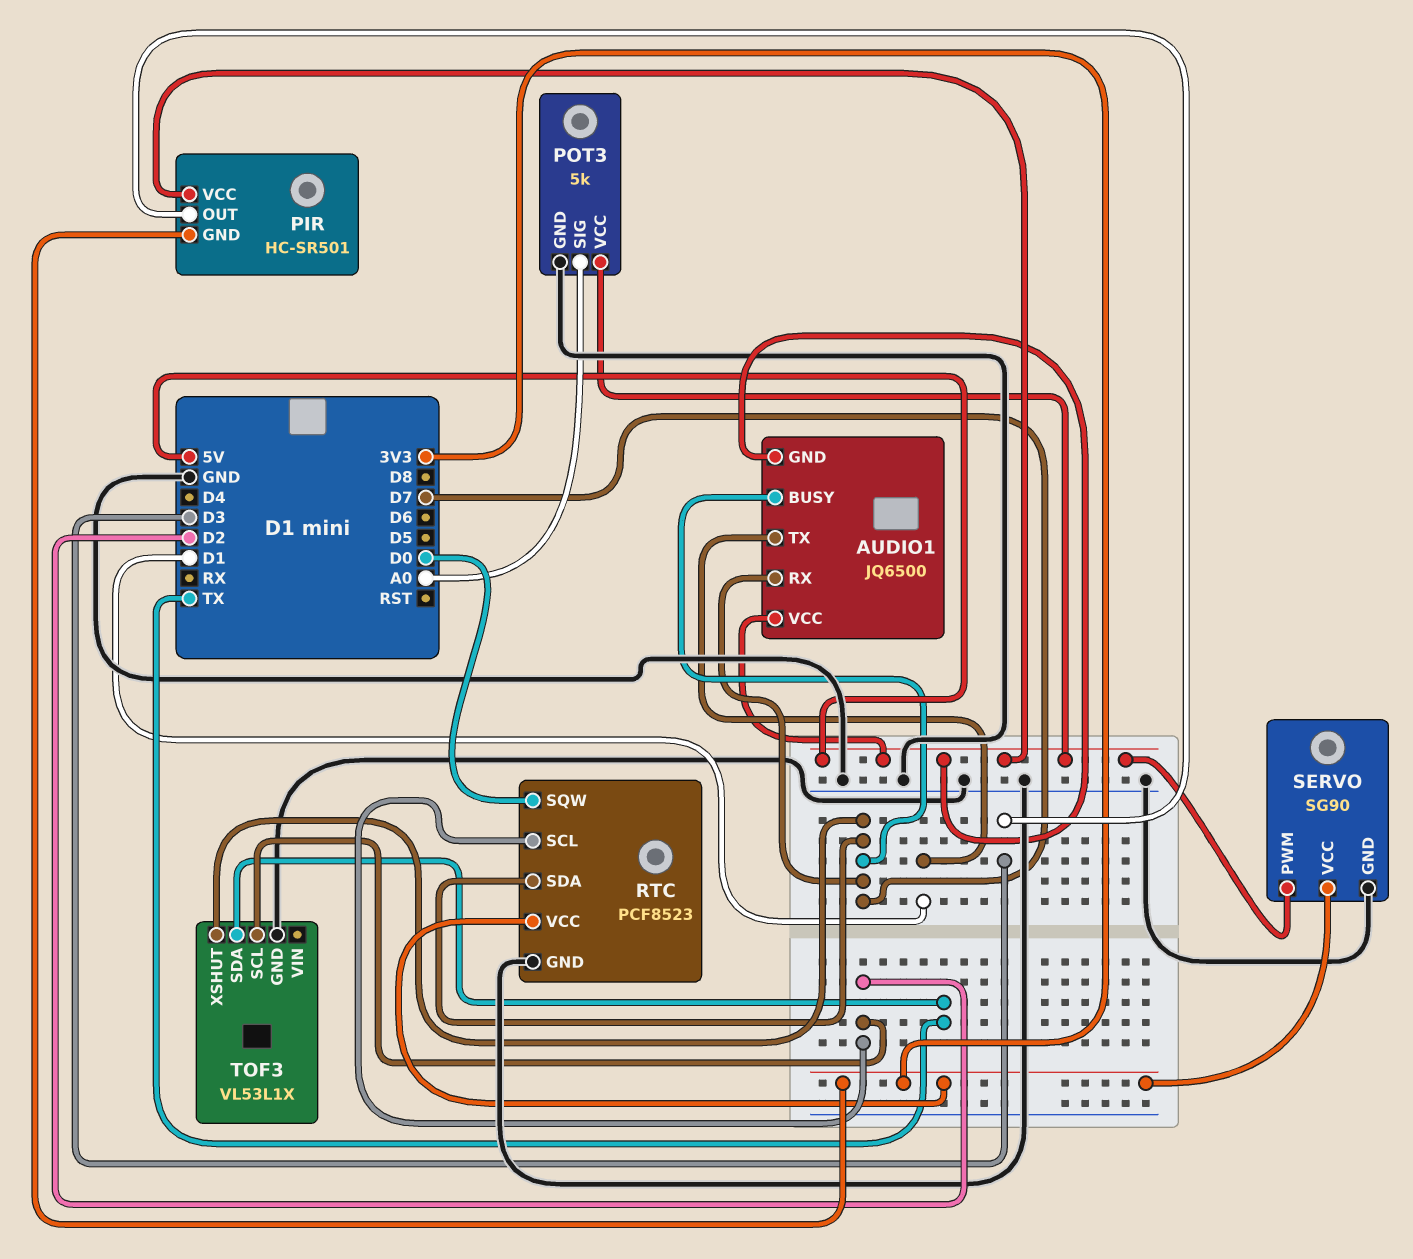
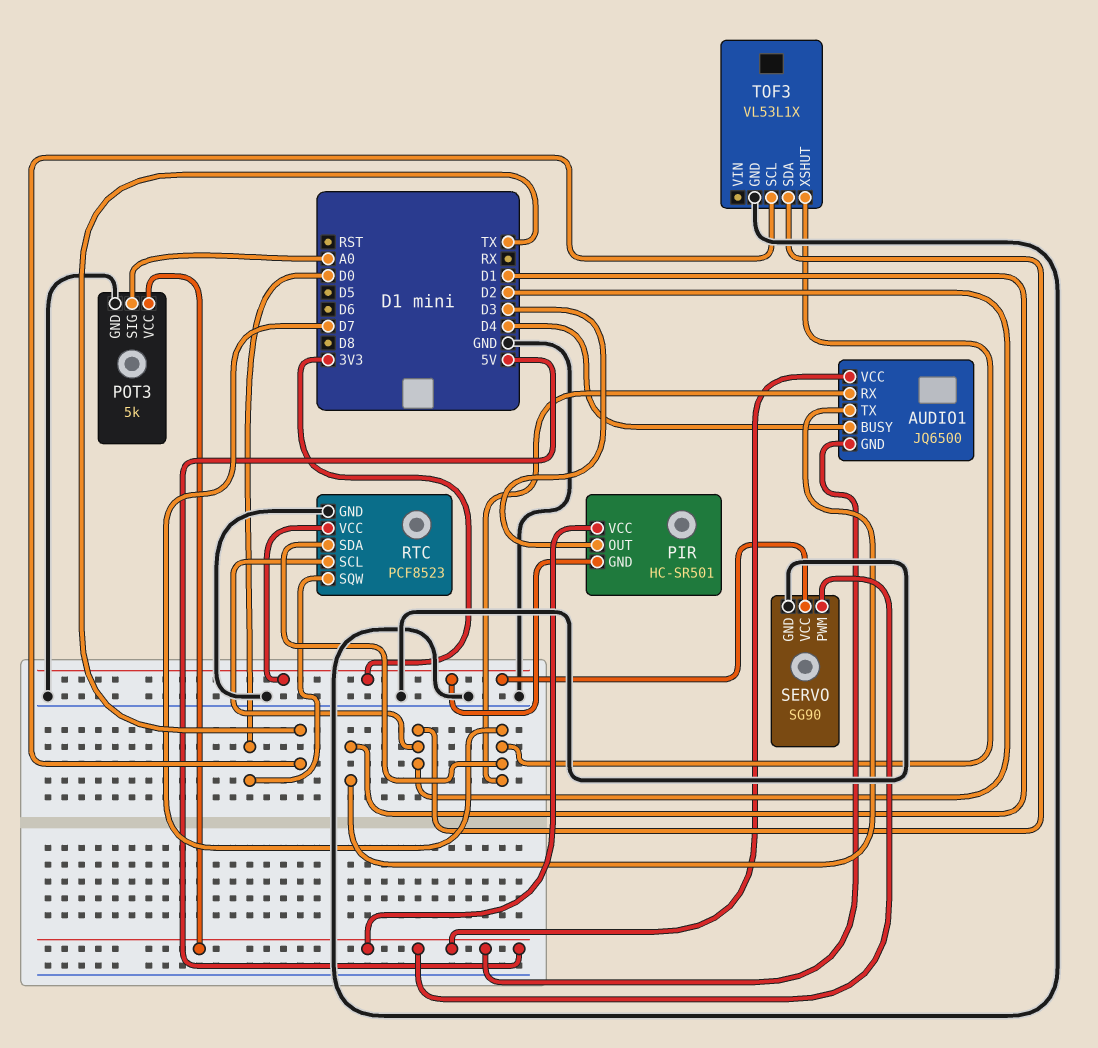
AUDIO1 pin BUSY: D7 -> D4
TOF3 pin SCL: D2 -> TX
TOF3 pin SDA: TX -> D2

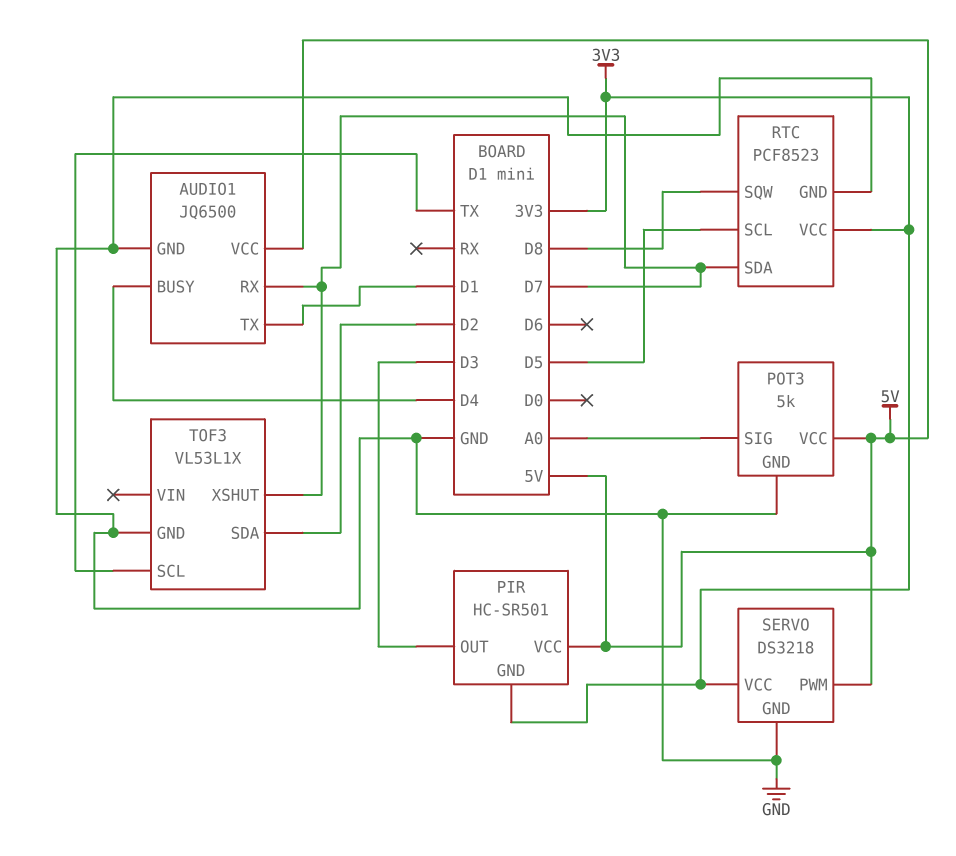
AUDIO1 pin GND: 5V -> GND
RTC pin SCL: D2 -> D5
RTC pin SQW: D0 -> D8
SERVO: SG90 -> DS3218

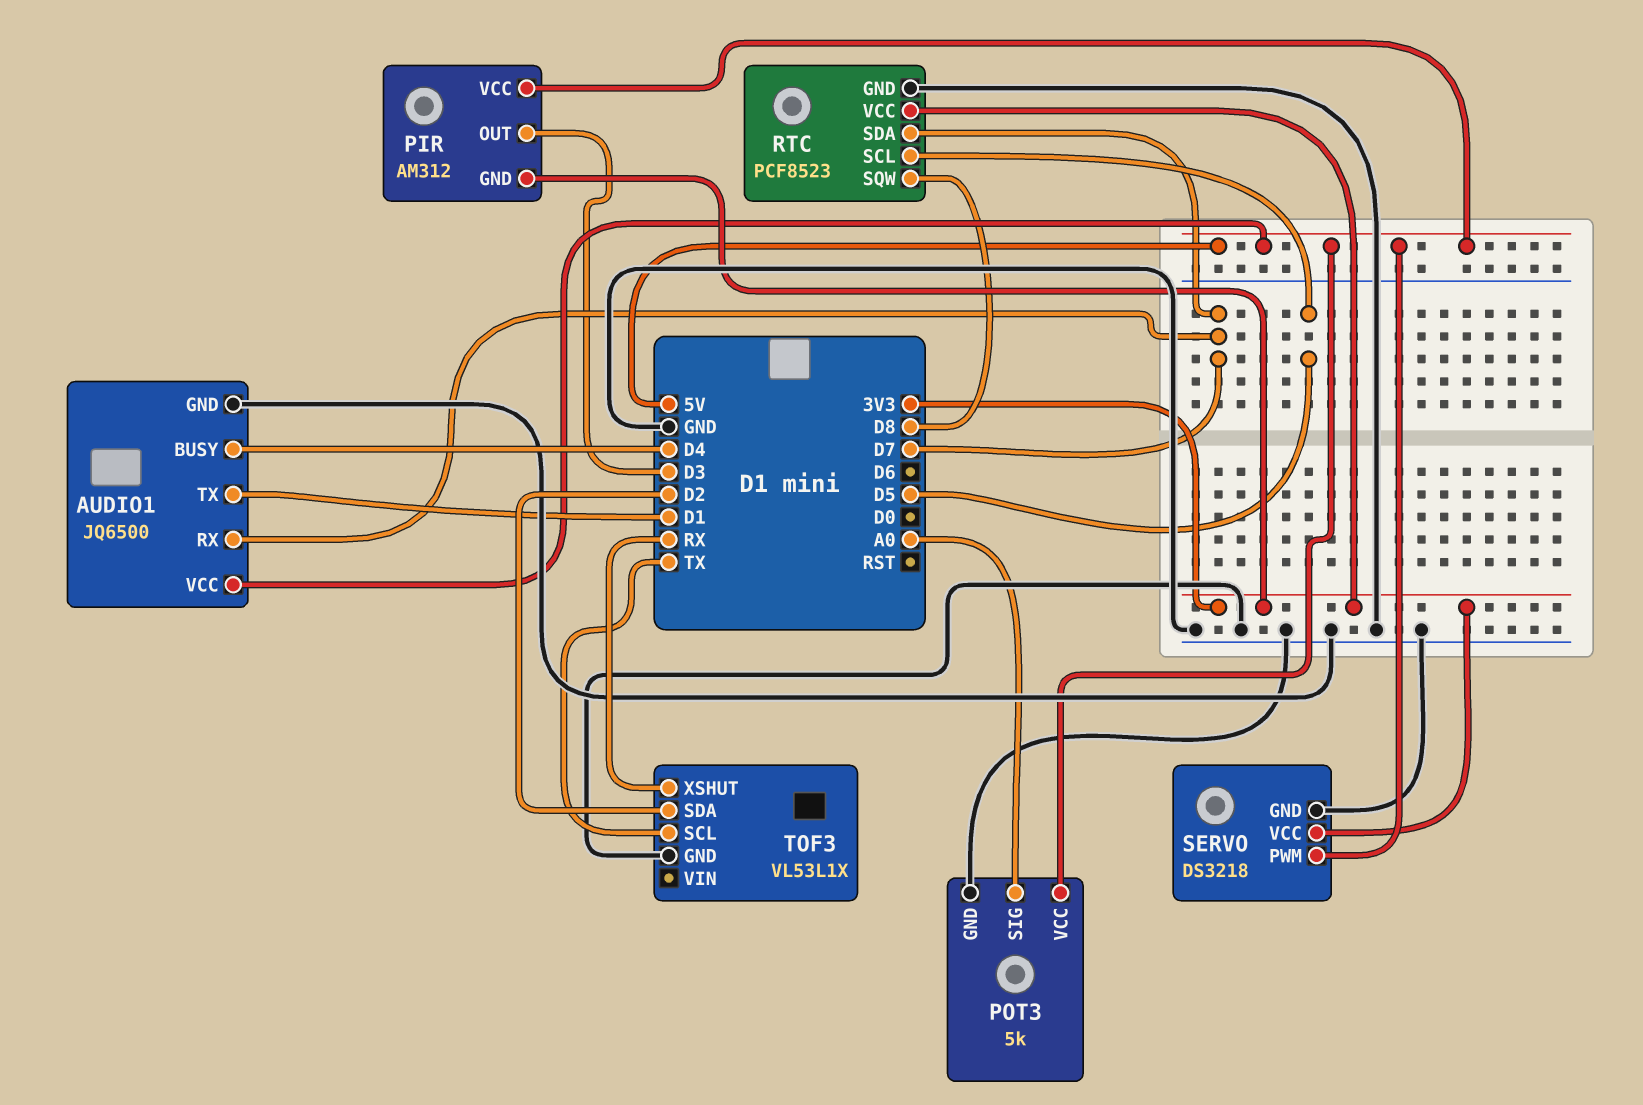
PIR: HC-SR501 -> AM312
TOF3 pin XSHUT: D7 -> RX

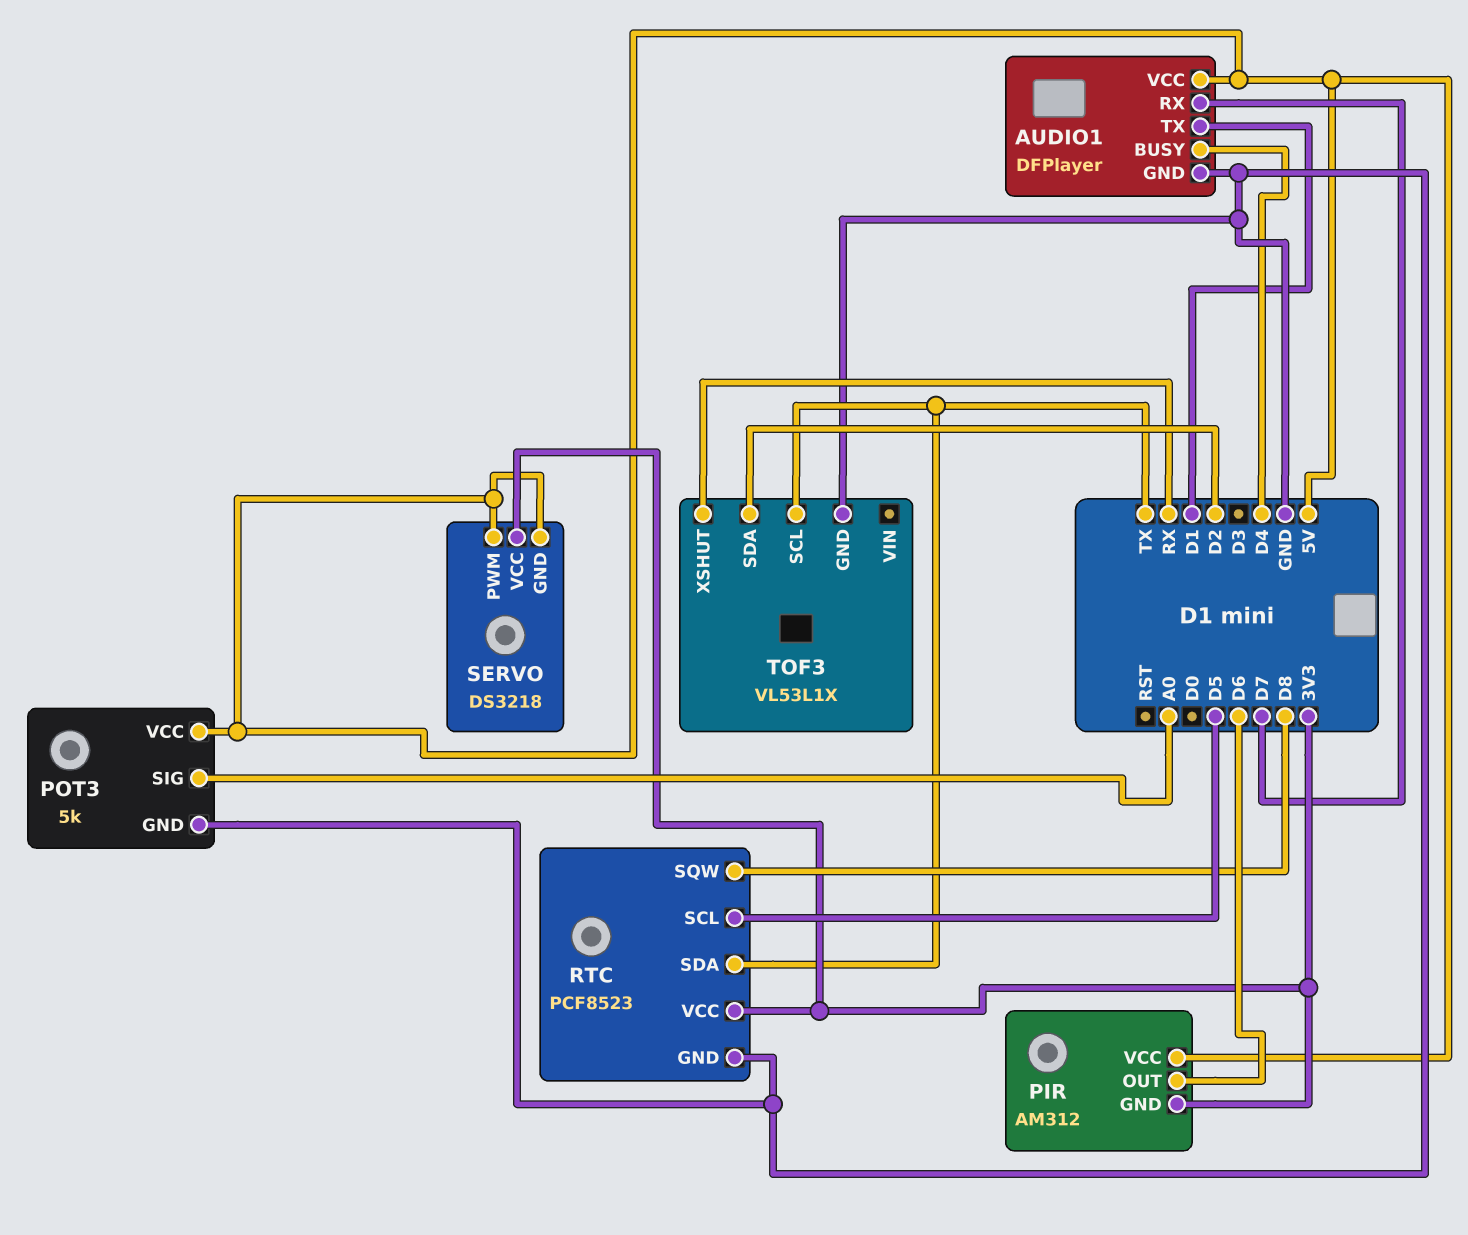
AUDIO1: JQ6500 -> DFPlayer
PIR pin OUT: D3 -> D6
RTC pin SDA: D7 -> TX
SERVO pin GND: GND -> 5V

